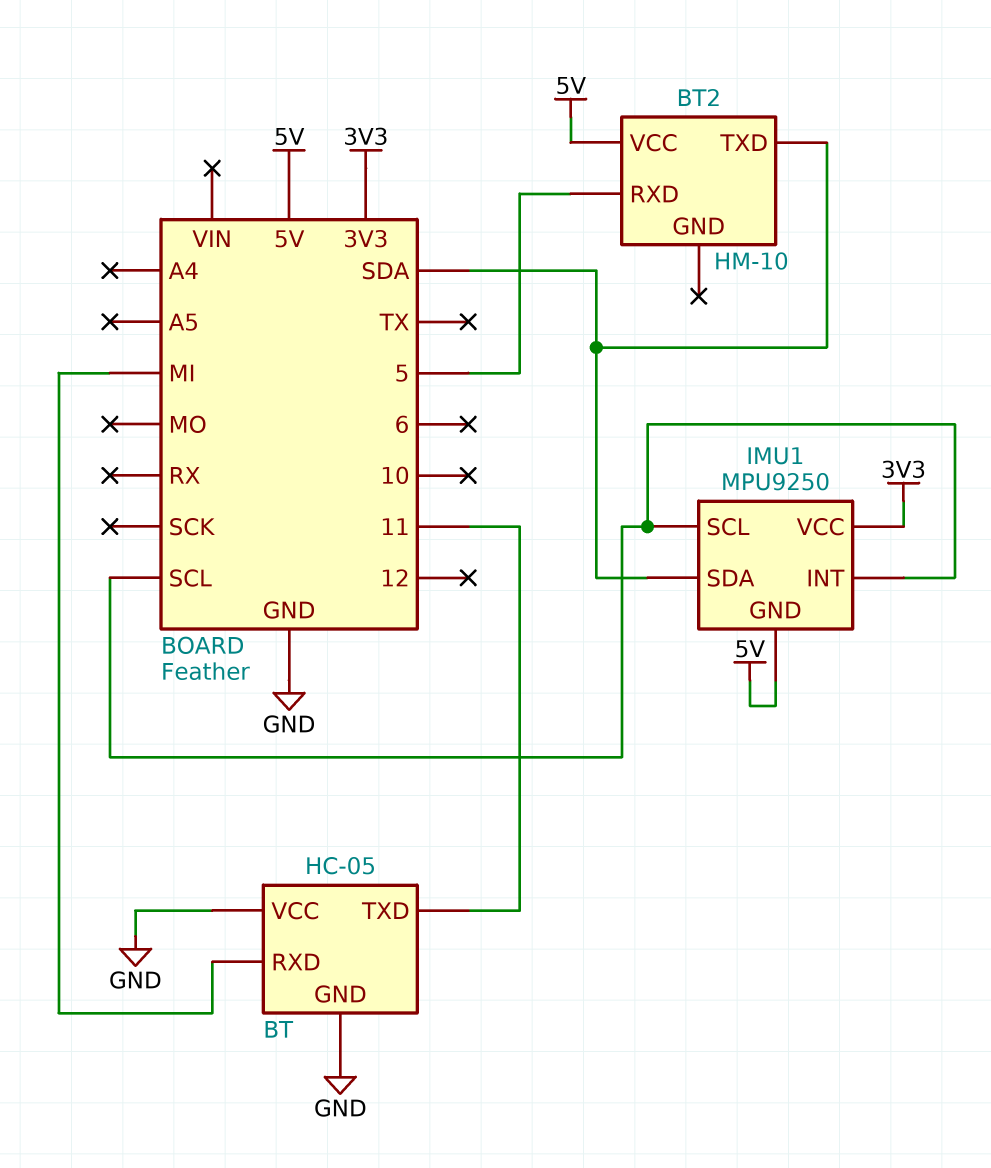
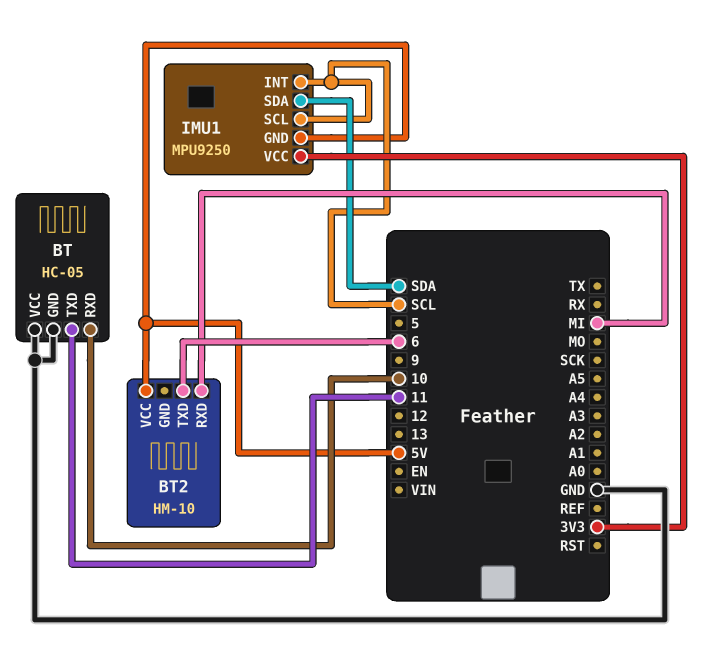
BT pin RXD: MI -> 10
BT2 pin RXD: 5 -> MI
BT2 pin TXD: SDA -> 6

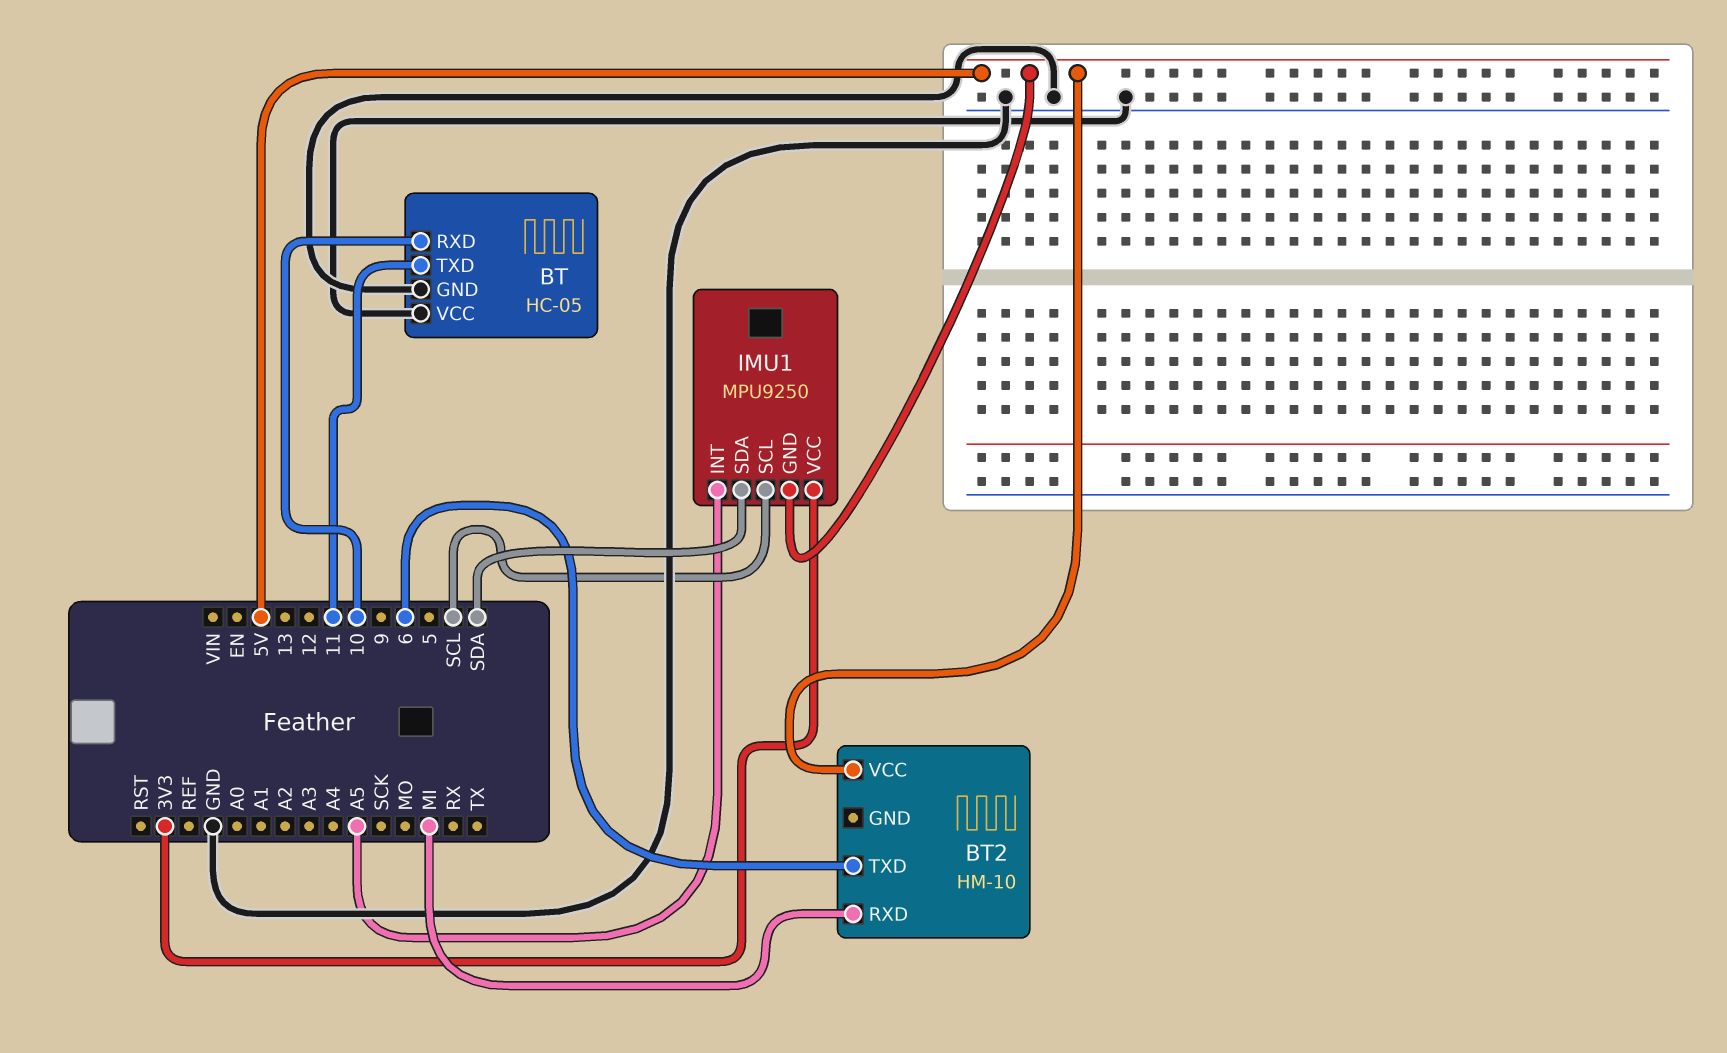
IMU1 pin INT: SCL -> A5

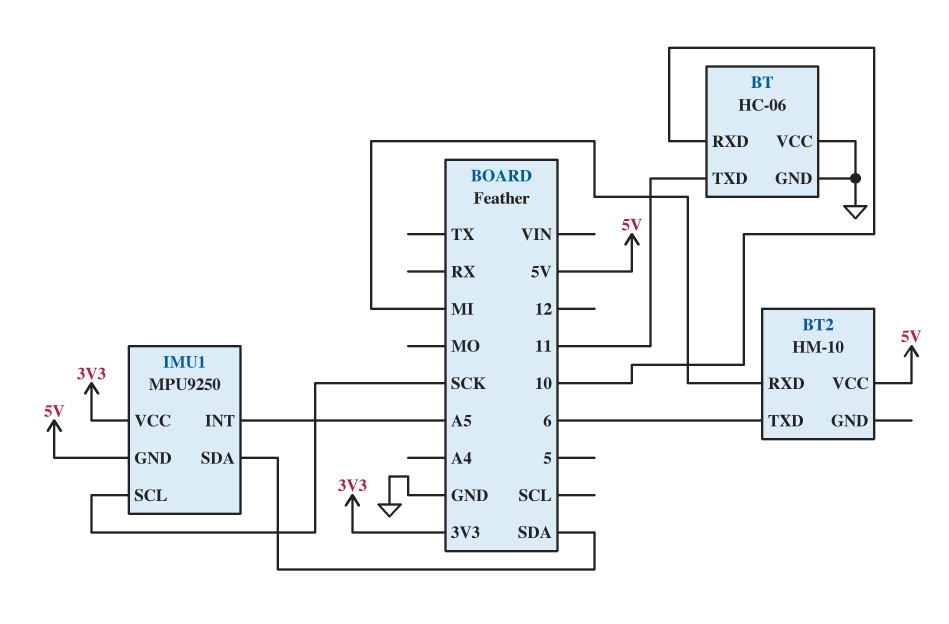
BT: HC-05 -> HC-06
IMU1 pin SCL: SCL -> SCK

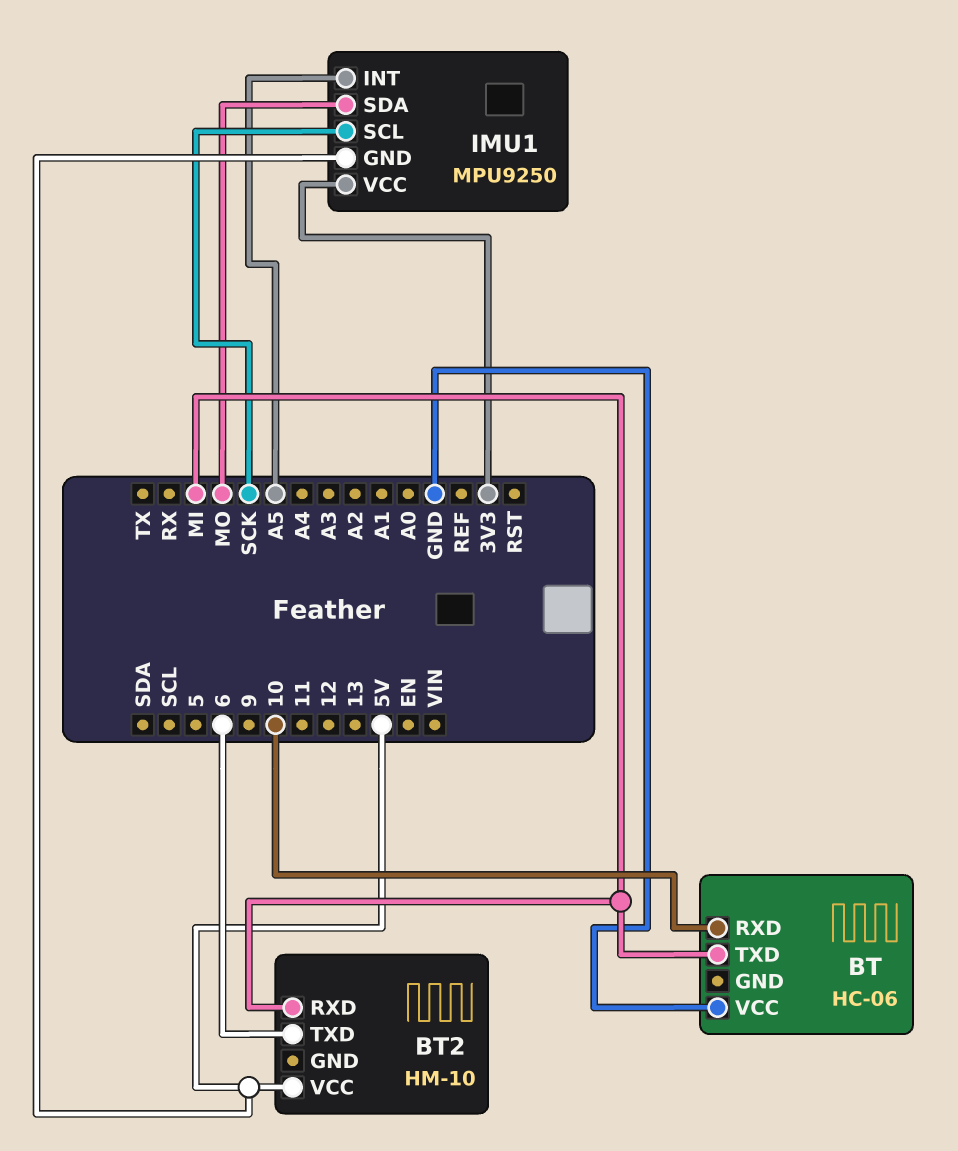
BT pin GND: GND -> none
BT pin TXD: 11 -> MI
IMU1 pin SDA: SDA -> MO

